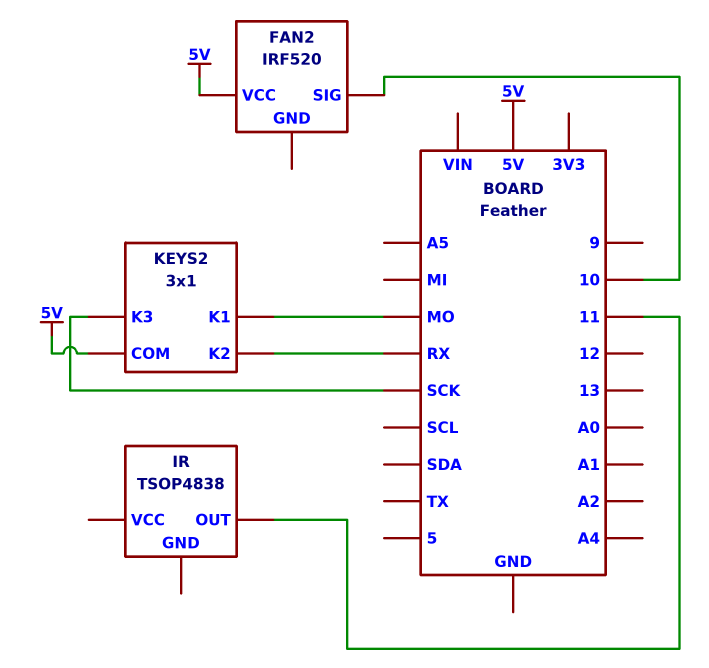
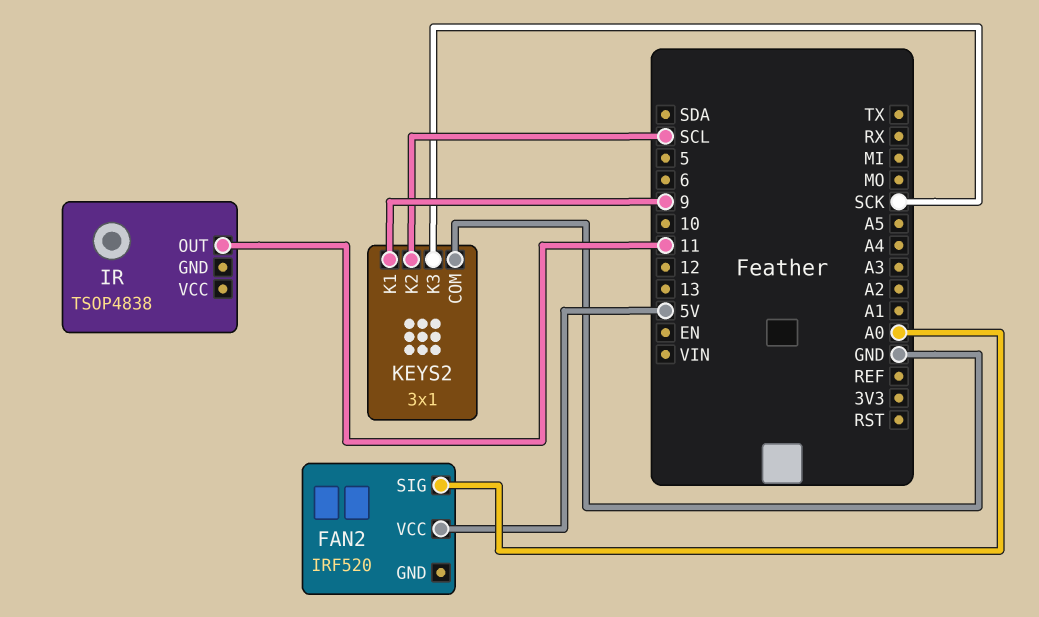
FAN2 pin SIG: 10 -> A0
KEYS2 pin COM: 5V -> GND
KEYS2 pin K1: MO -> 9
KEYS2 pin K2: RX -> SCL

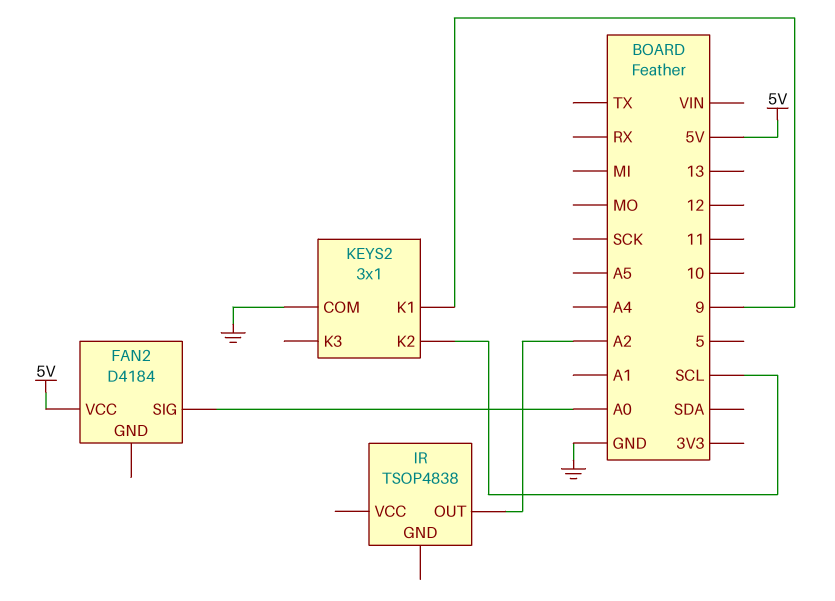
FAN2: IRF520 -> D4184
IR pin OUT: 11 -> A2
KEYS2 pin K3: SCK -> none

